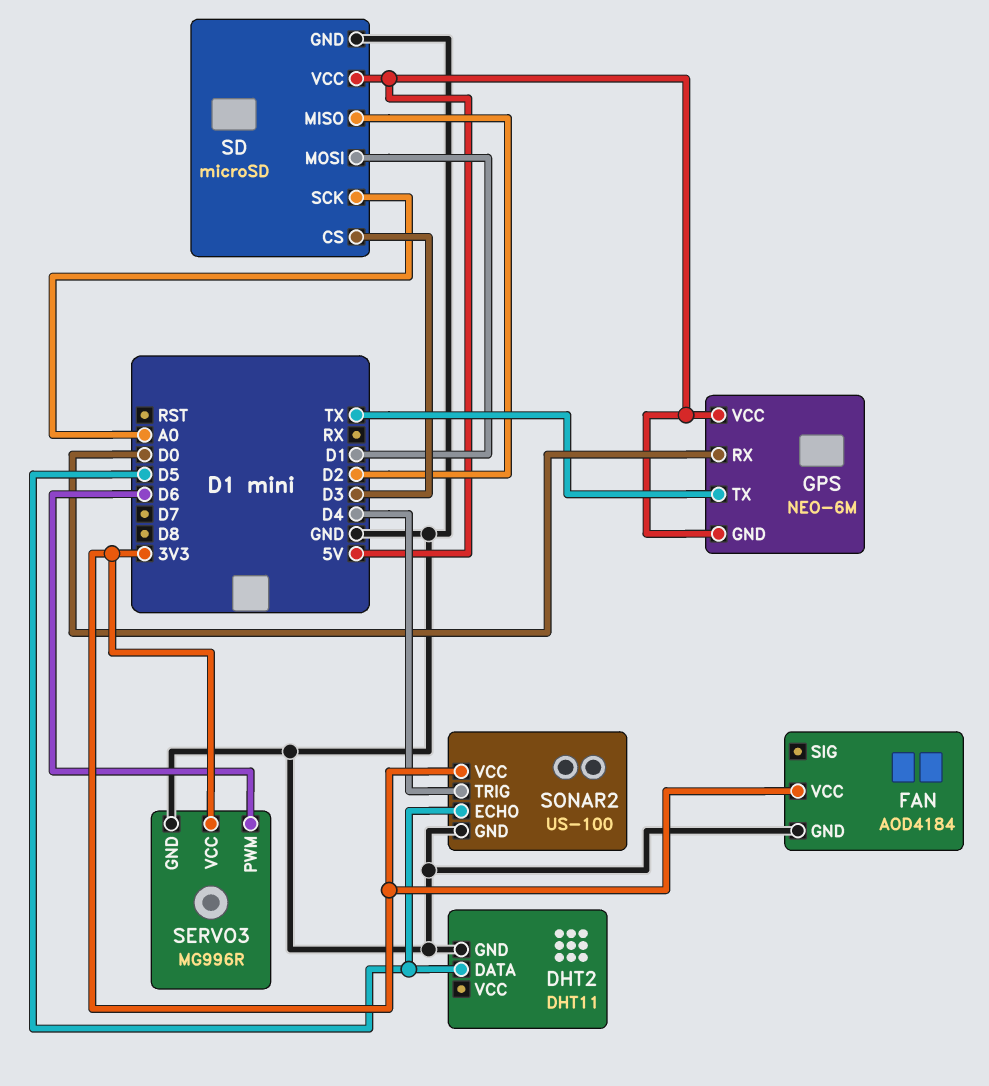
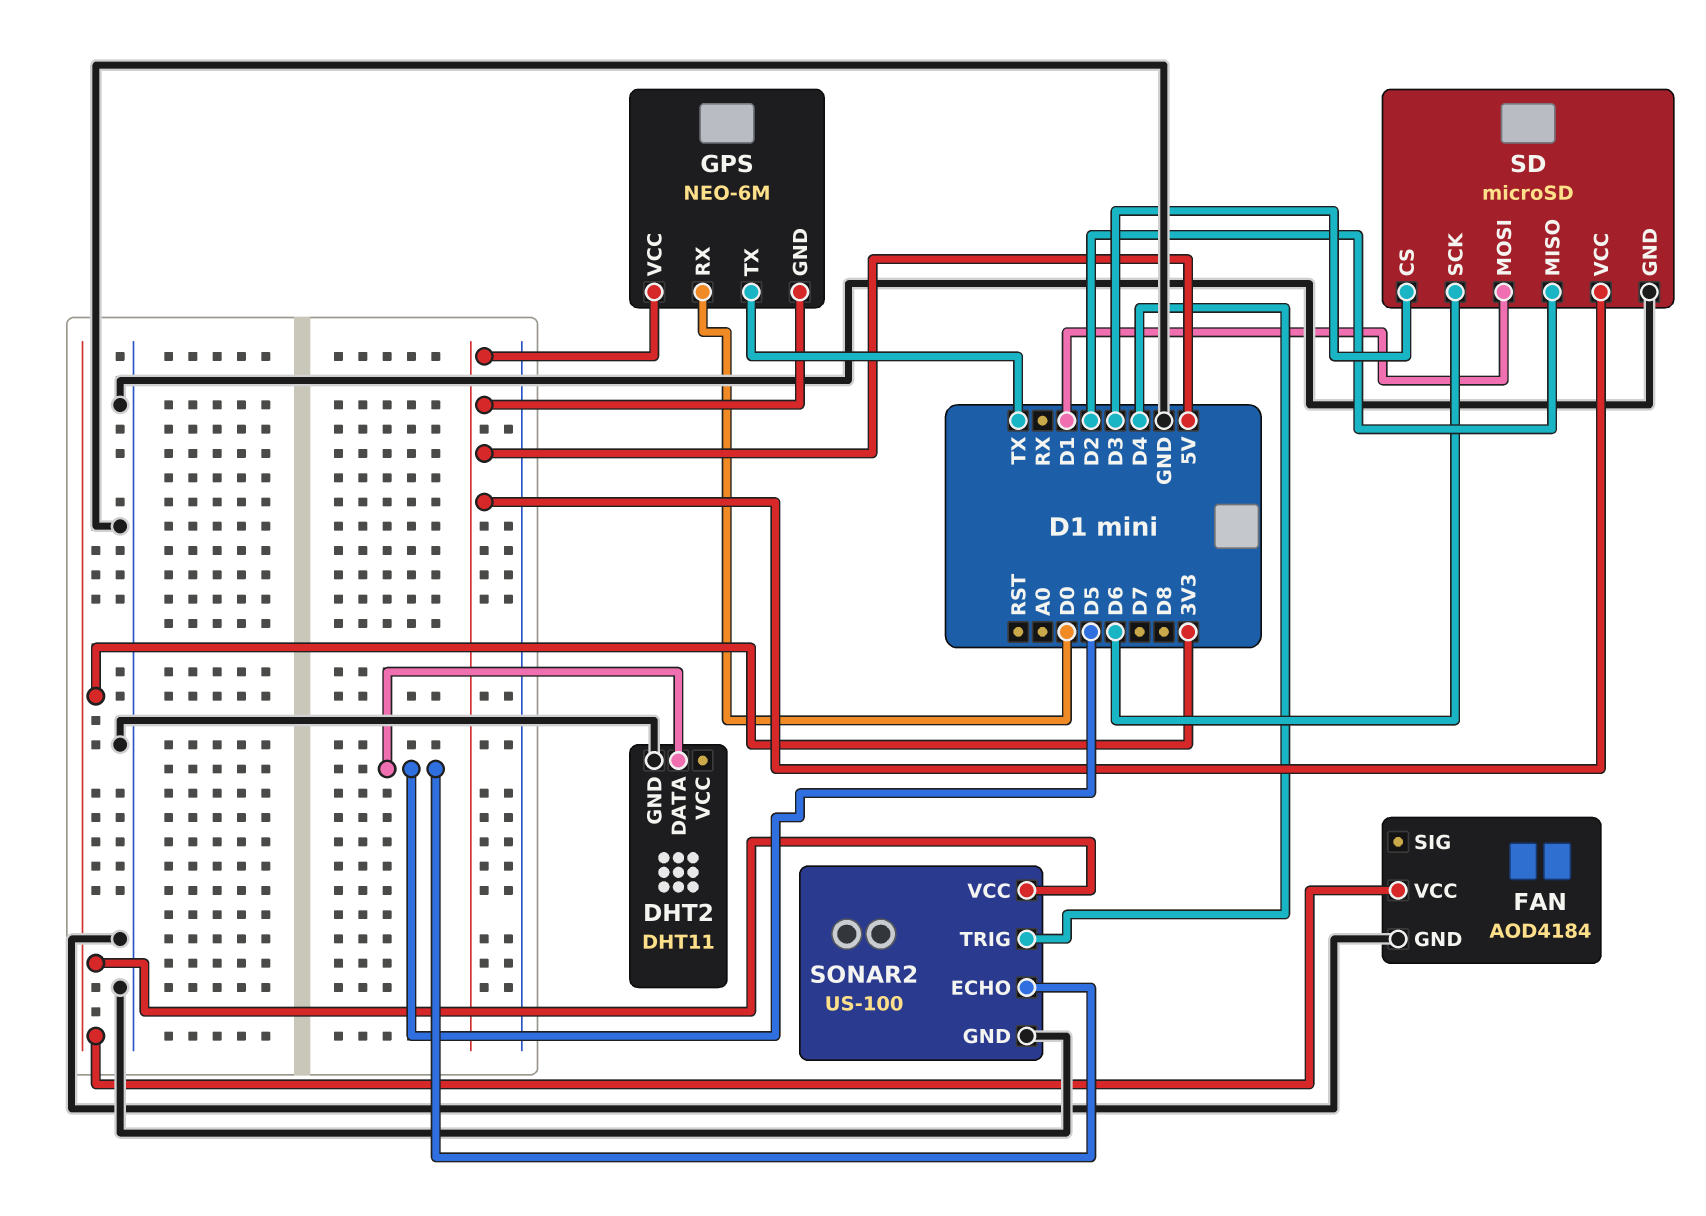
SD pin SCK: A0 -> D6
SERVO3: MG996R -> none
SERVO3 pin GND: GND -> none
SERVO3 pin PWM: D6 -> none
SERVO3 pin VCC: 3V3 -> none

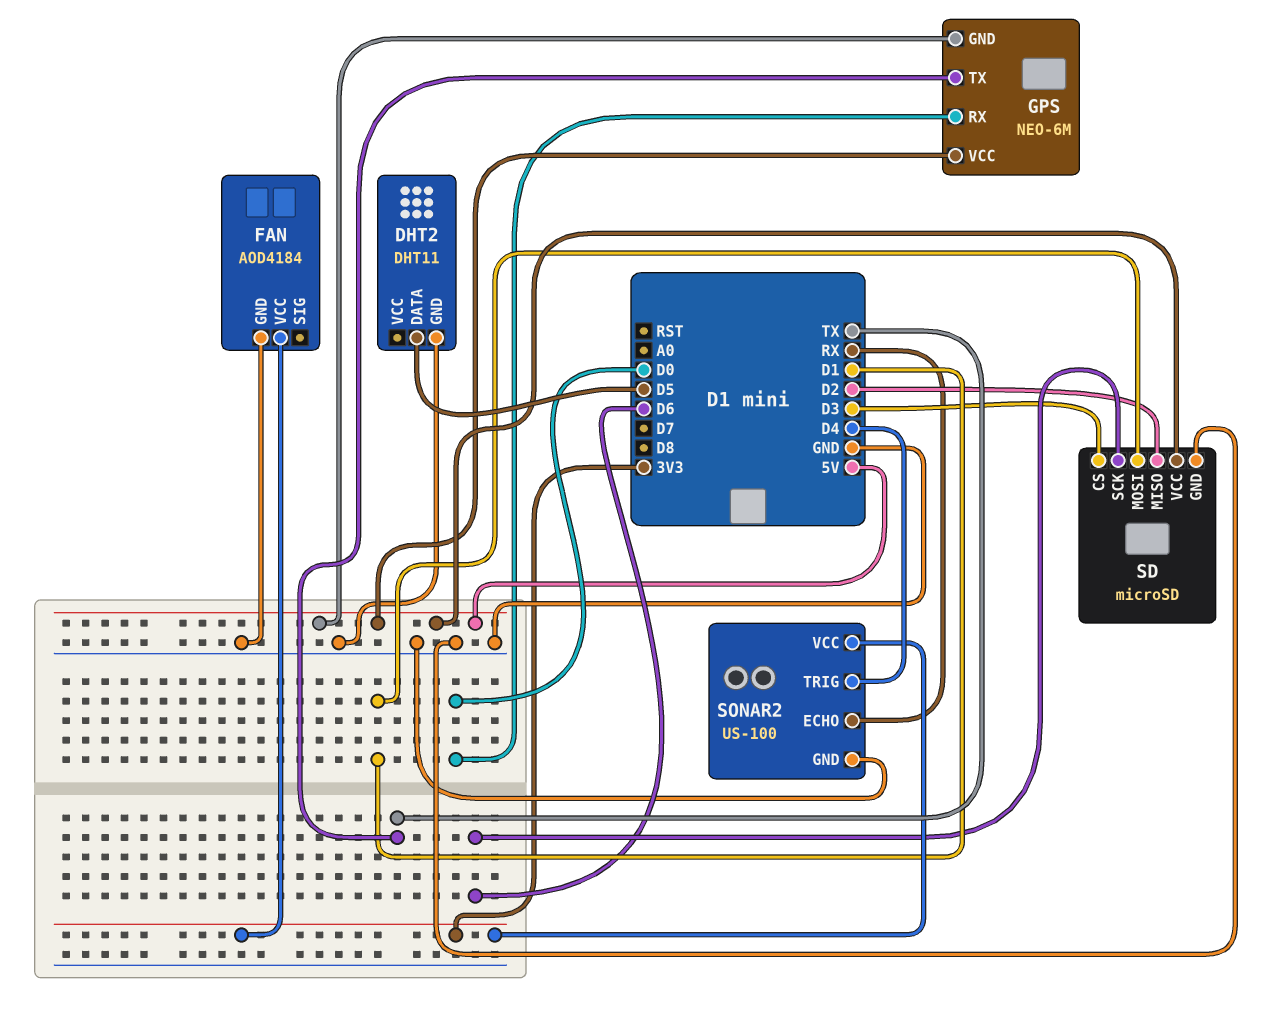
SONAR2 pin ECHO: D5 -> RX

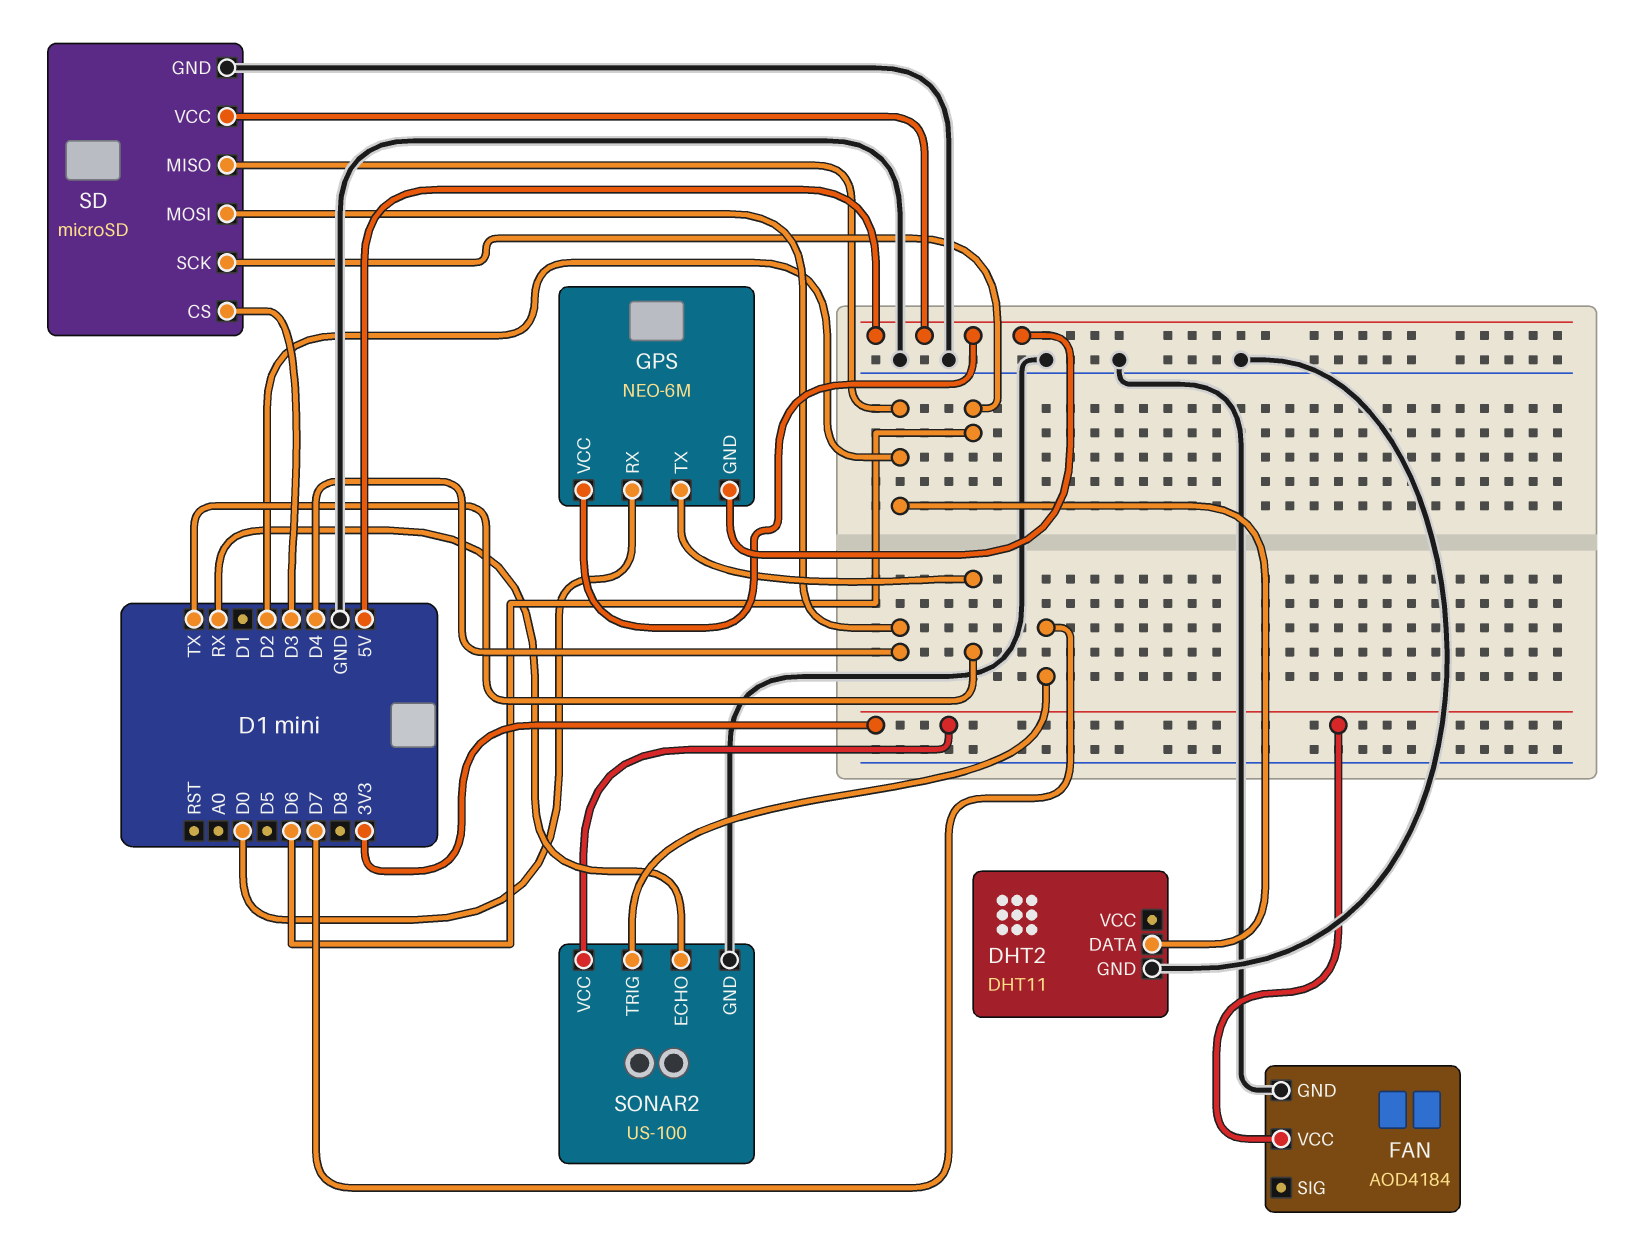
DHT2 pin DATA: D5 -> D2
SD pin MOSI: D1 -> D4
SONAR2 pin TRIG: D4 -> D7

